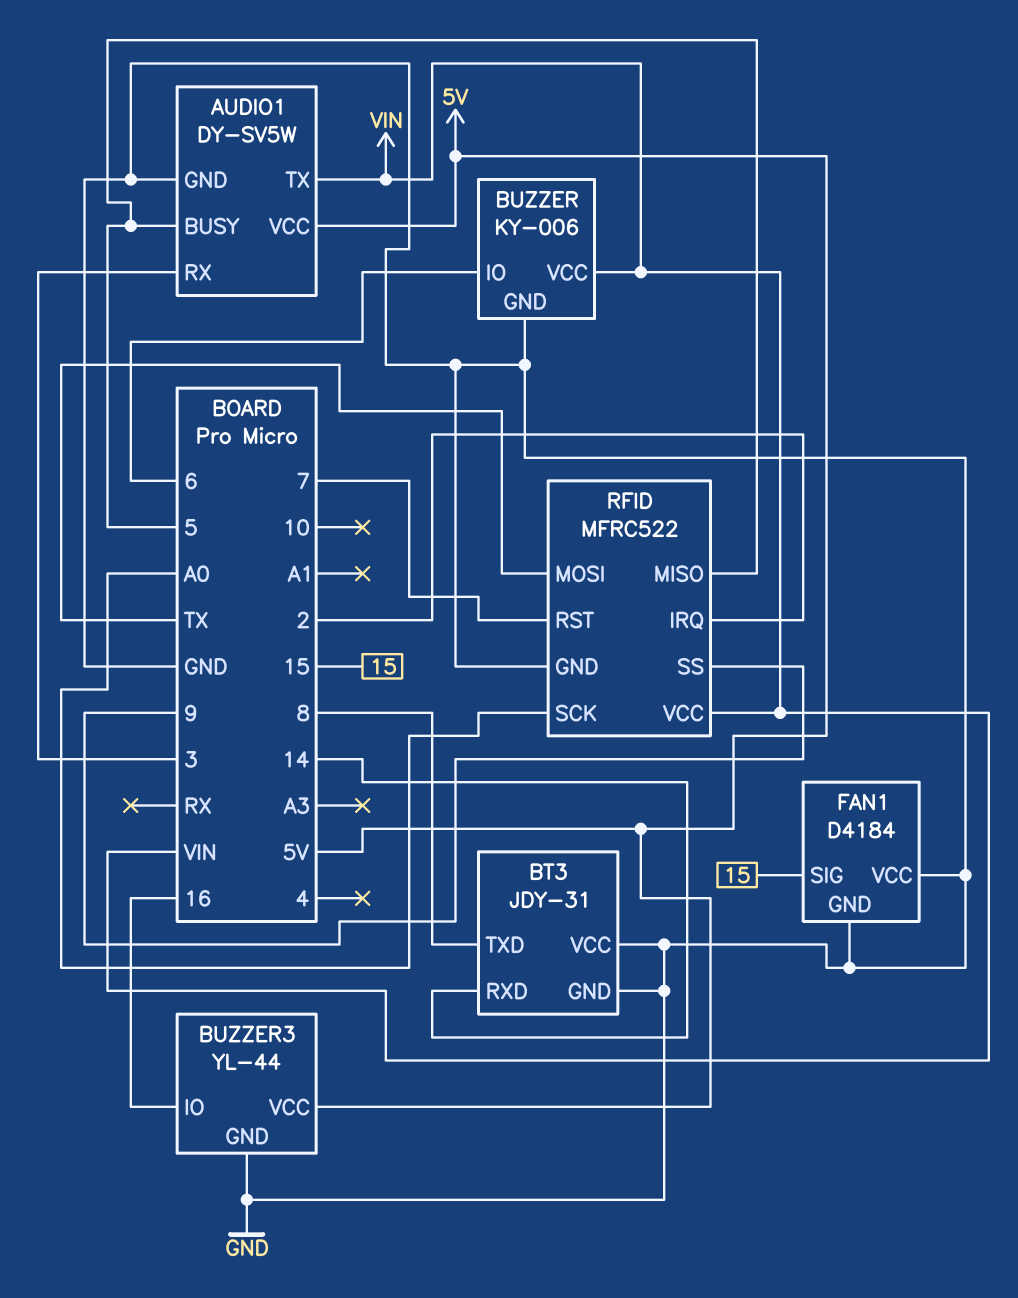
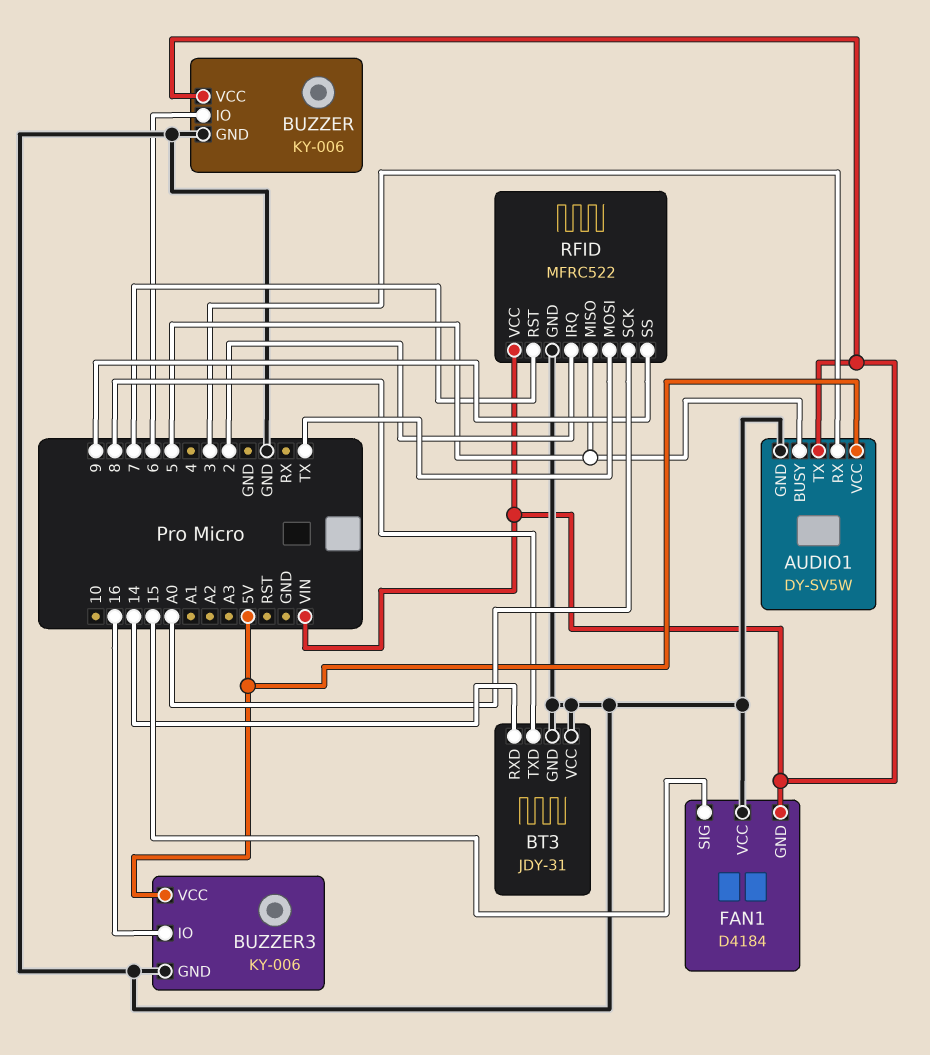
BUZZER3: YL-44 -> KY-006
FAN1 pin GND: GND -> VIN

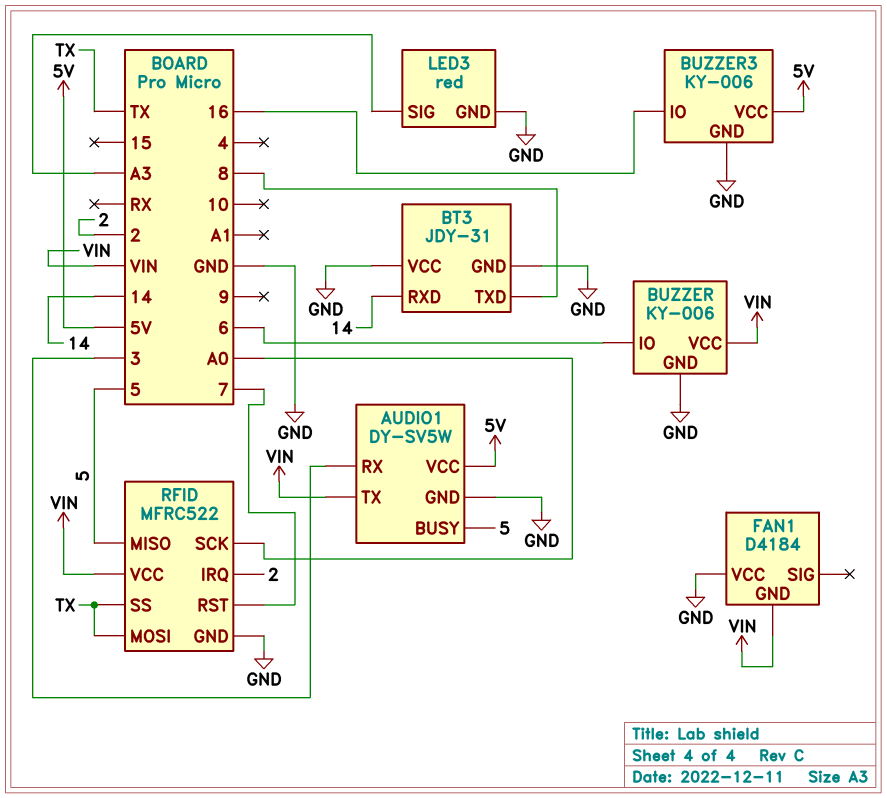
FAN1 pin SIG: 15 -> none
LED3: none -> red
LED3 pin GND: none -> GND
LED3 pin SIG: none -> A3
RFID pin SS: 9 -> TX

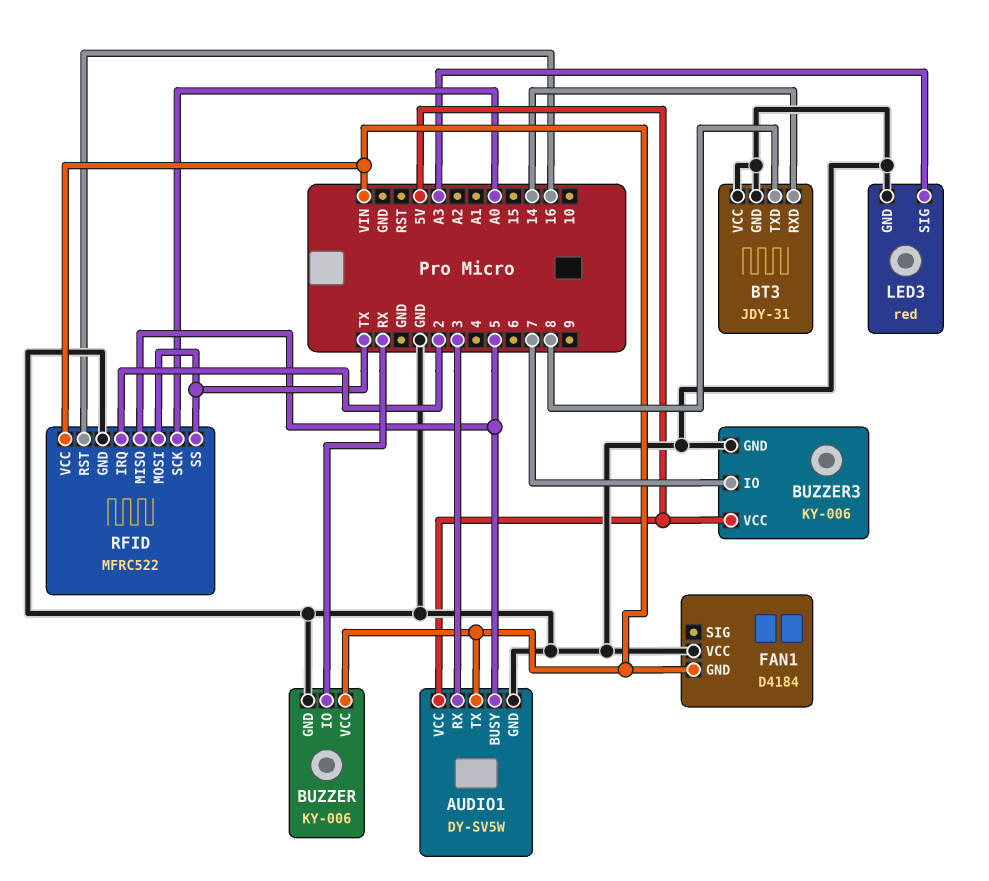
BUZZER pin IO: 6 -> RX
BUZZER3 pin IO: 16 -> 7
RFID pin RST: 7 -> 16

